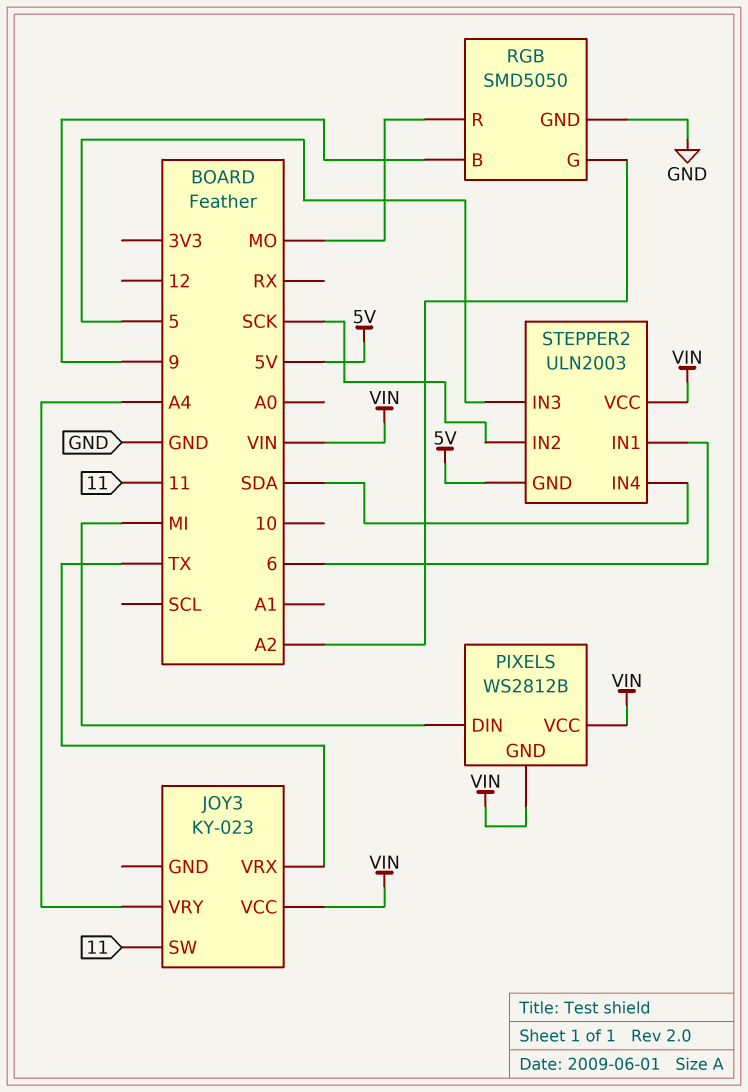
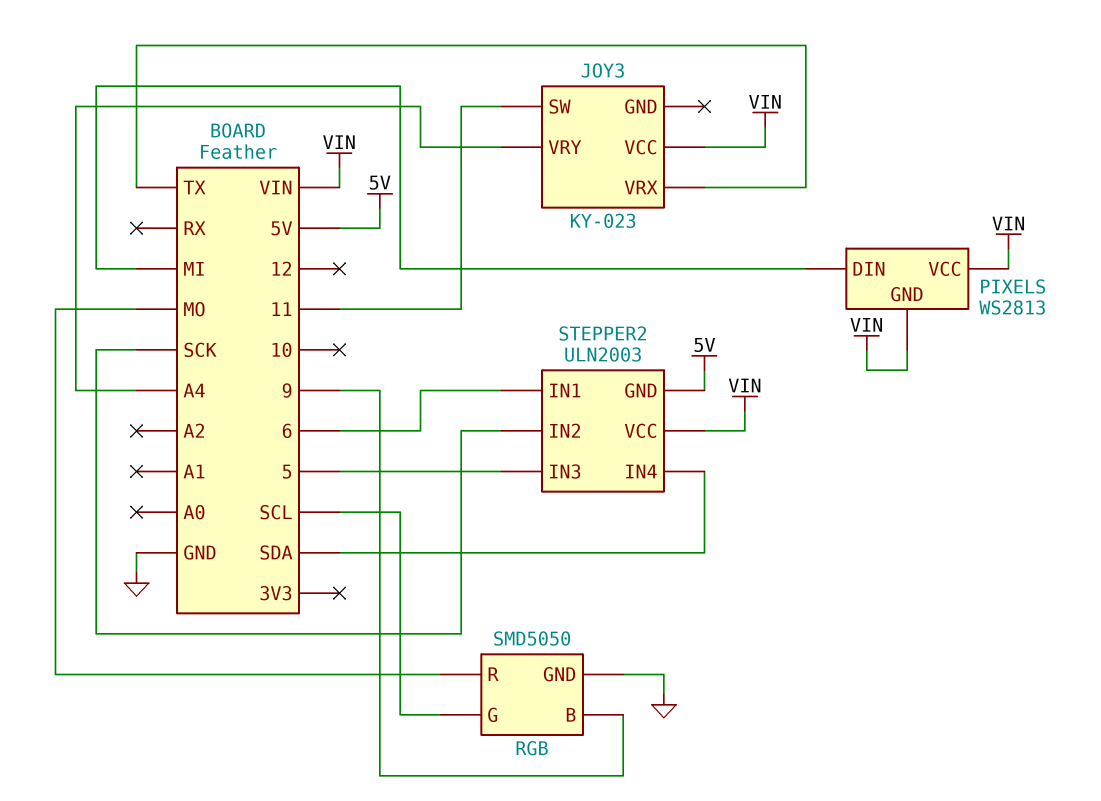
PIXELS: WS2812B -> WS2813
RGB pin G: A2 -> SCL

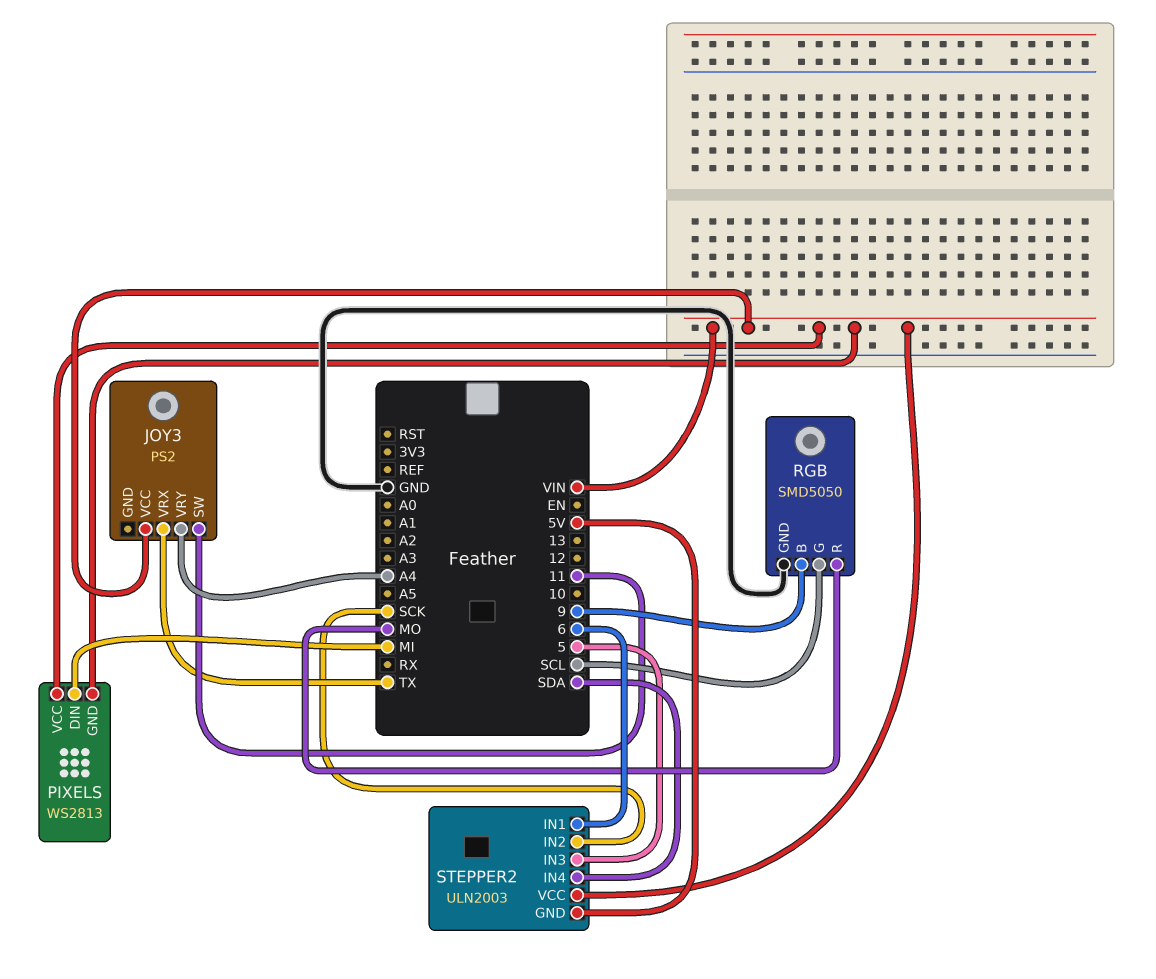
JOY3: KY-023 -> PS2

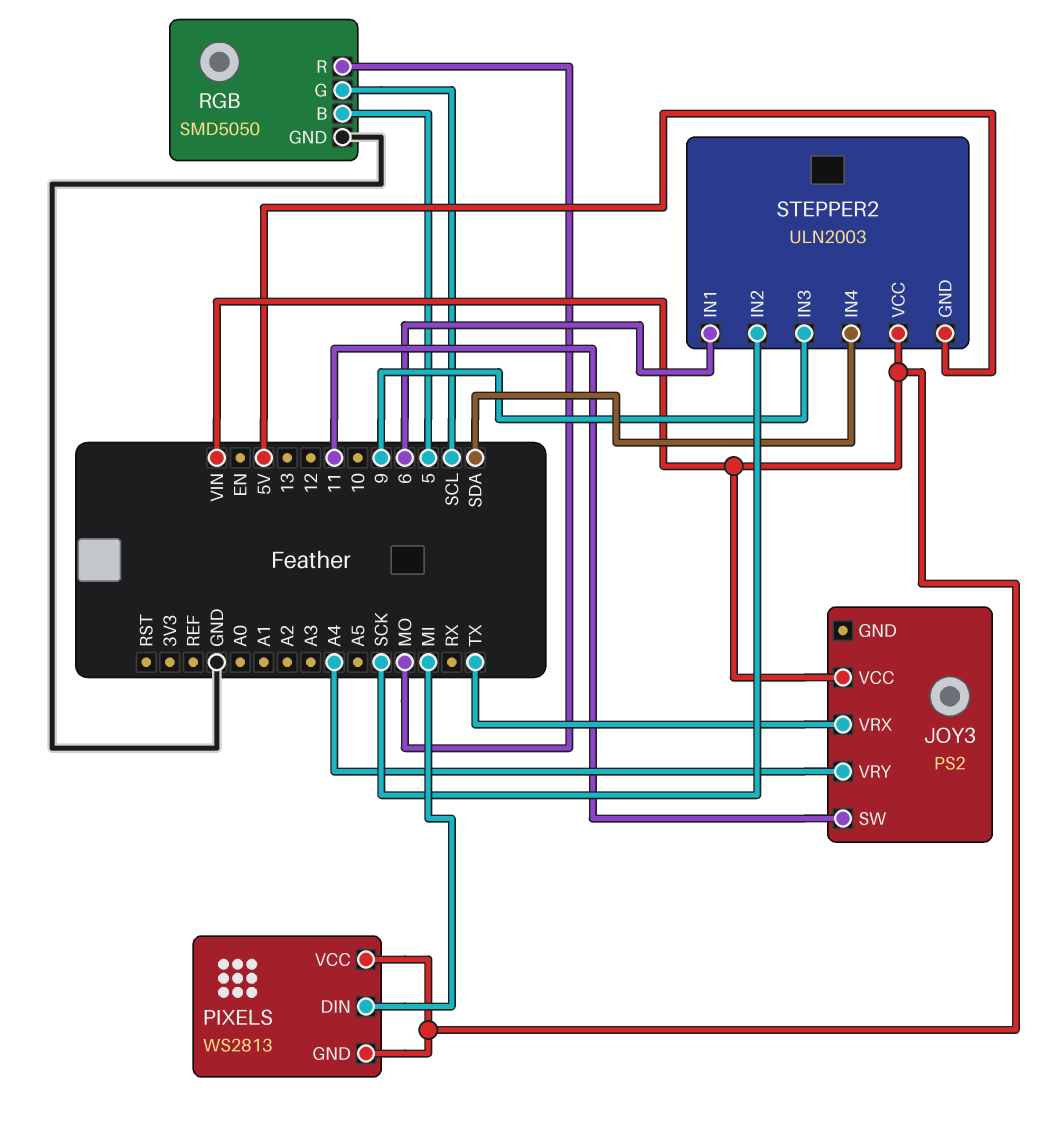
RGB pin B: 9 -> 5
STEPPER2 pin IN3: 5 -> 9

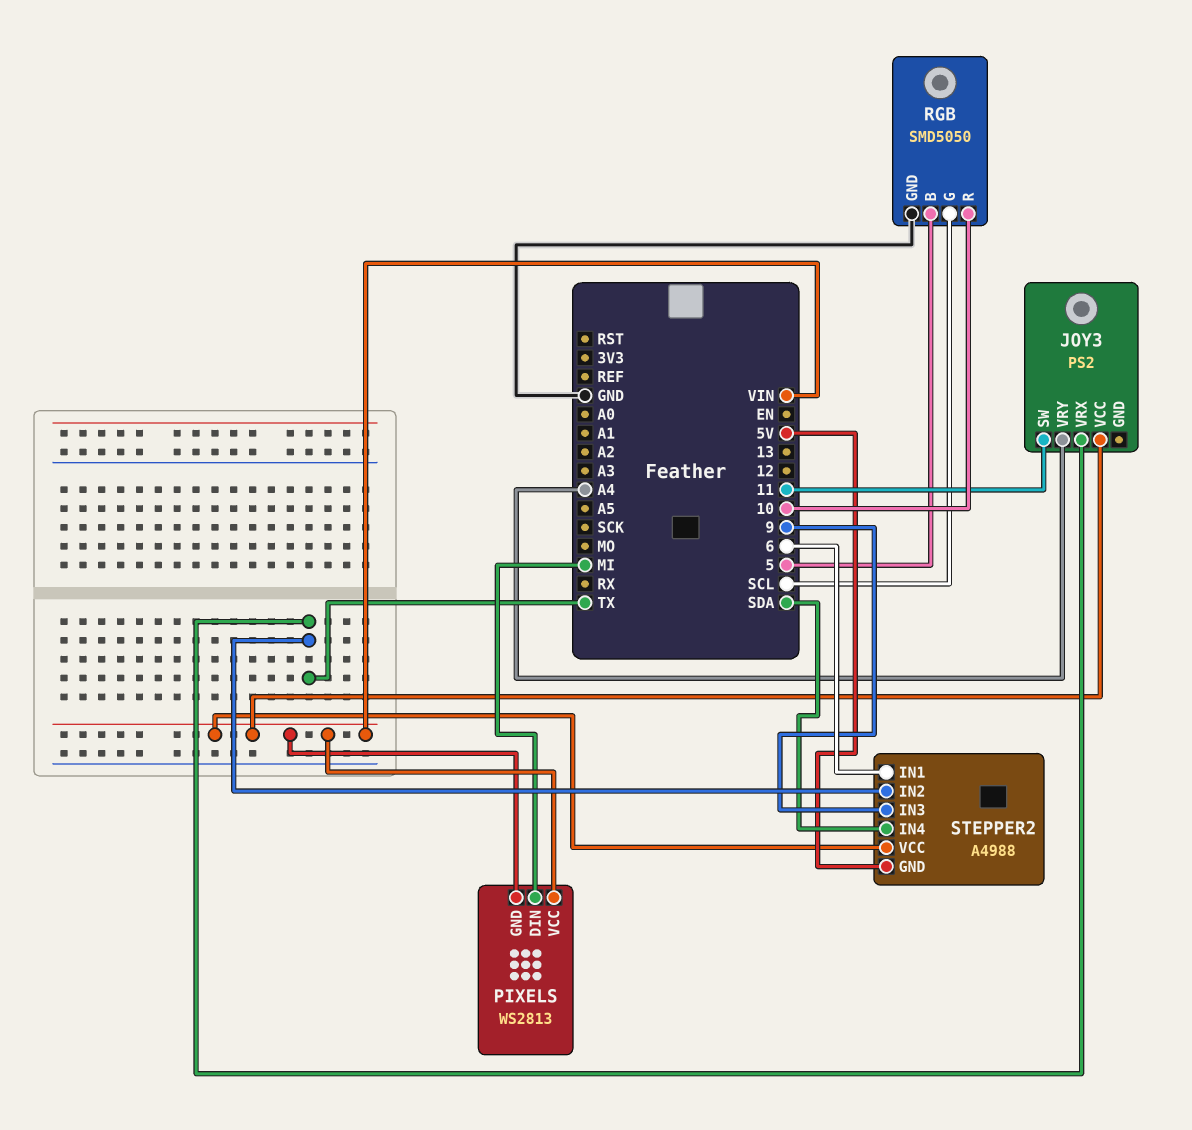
RGB pin R: MO -> 10
STEPPER2: ULN2003 -> A4988
STEPPER2 pin IN2: SCK -> TX

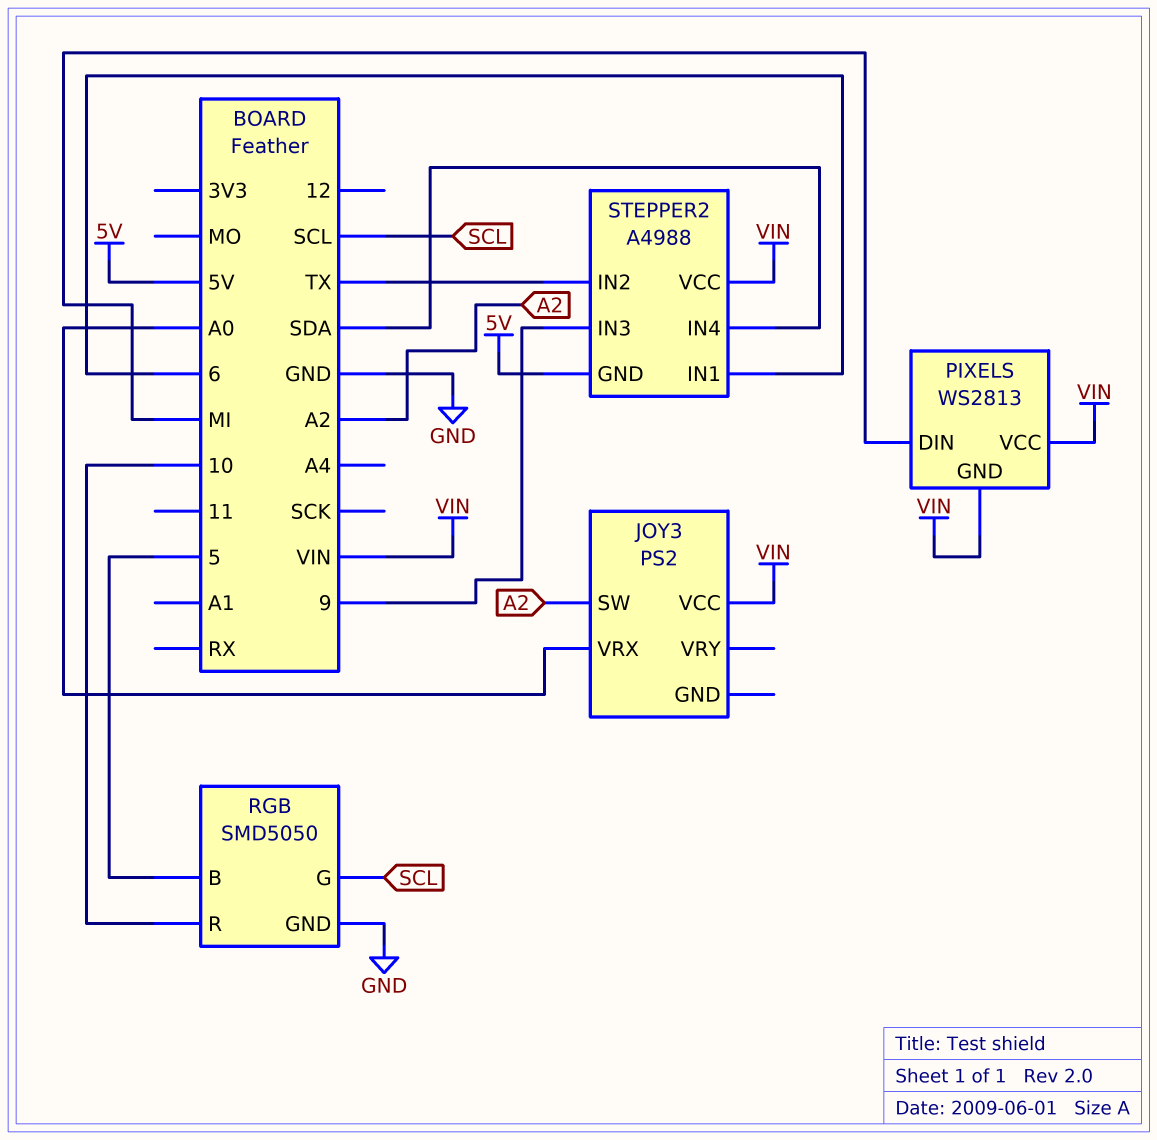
JOY3 pin SW: 11 -> A2
JOY3 pin VRX: TX -> A0
JOY3 pin VRY: A4 -> none

